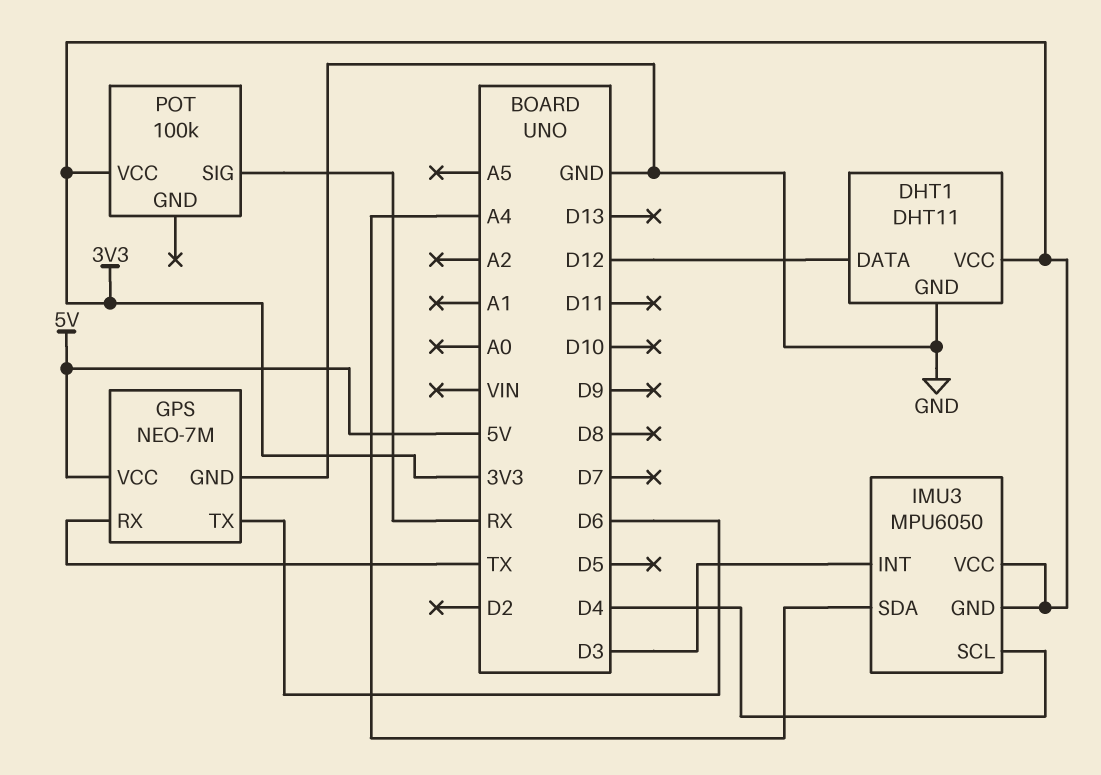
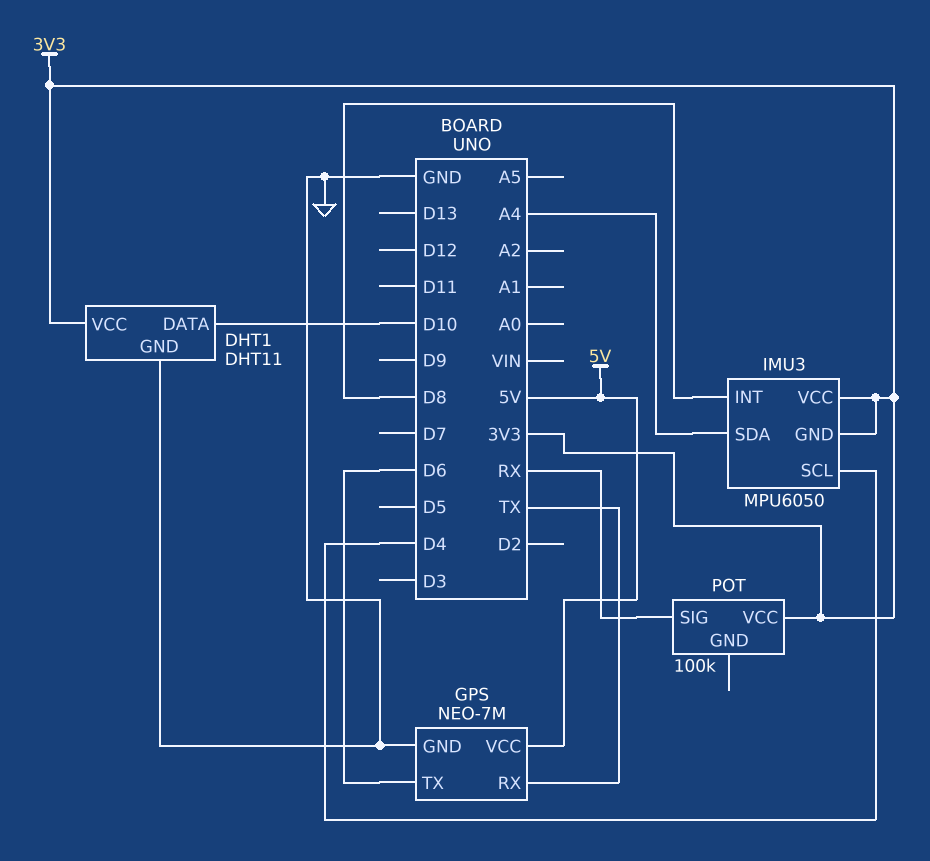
DHT1 pin DATA: D12 -> D10
IMU3 pin INT: D3 -> D8

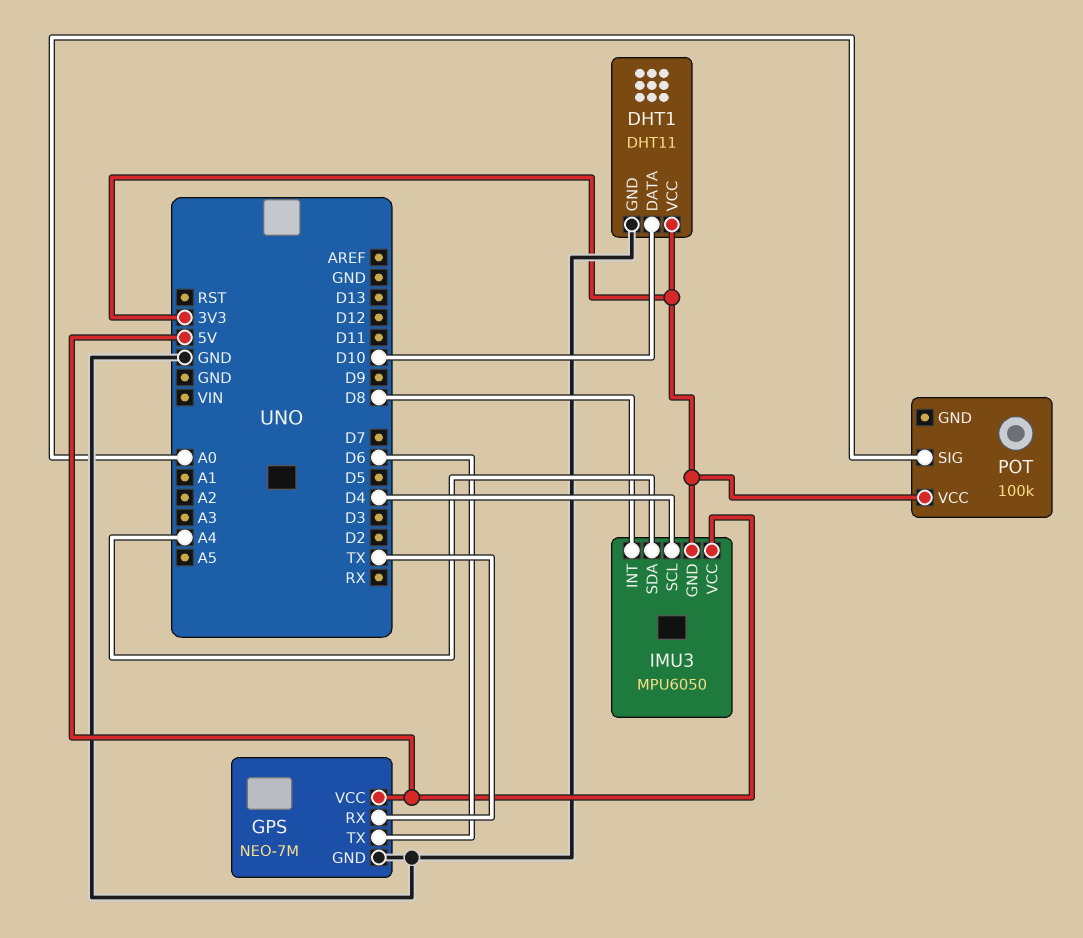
IMU3 pin VCC: 3V3 -> 5V
POT pin SIG: RX -> A0

